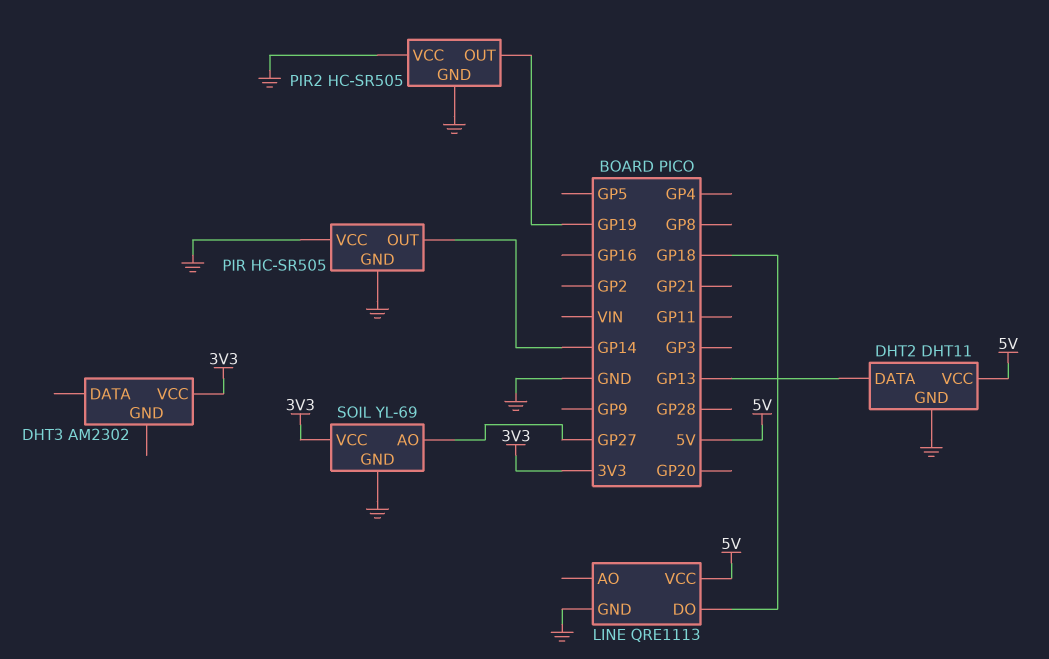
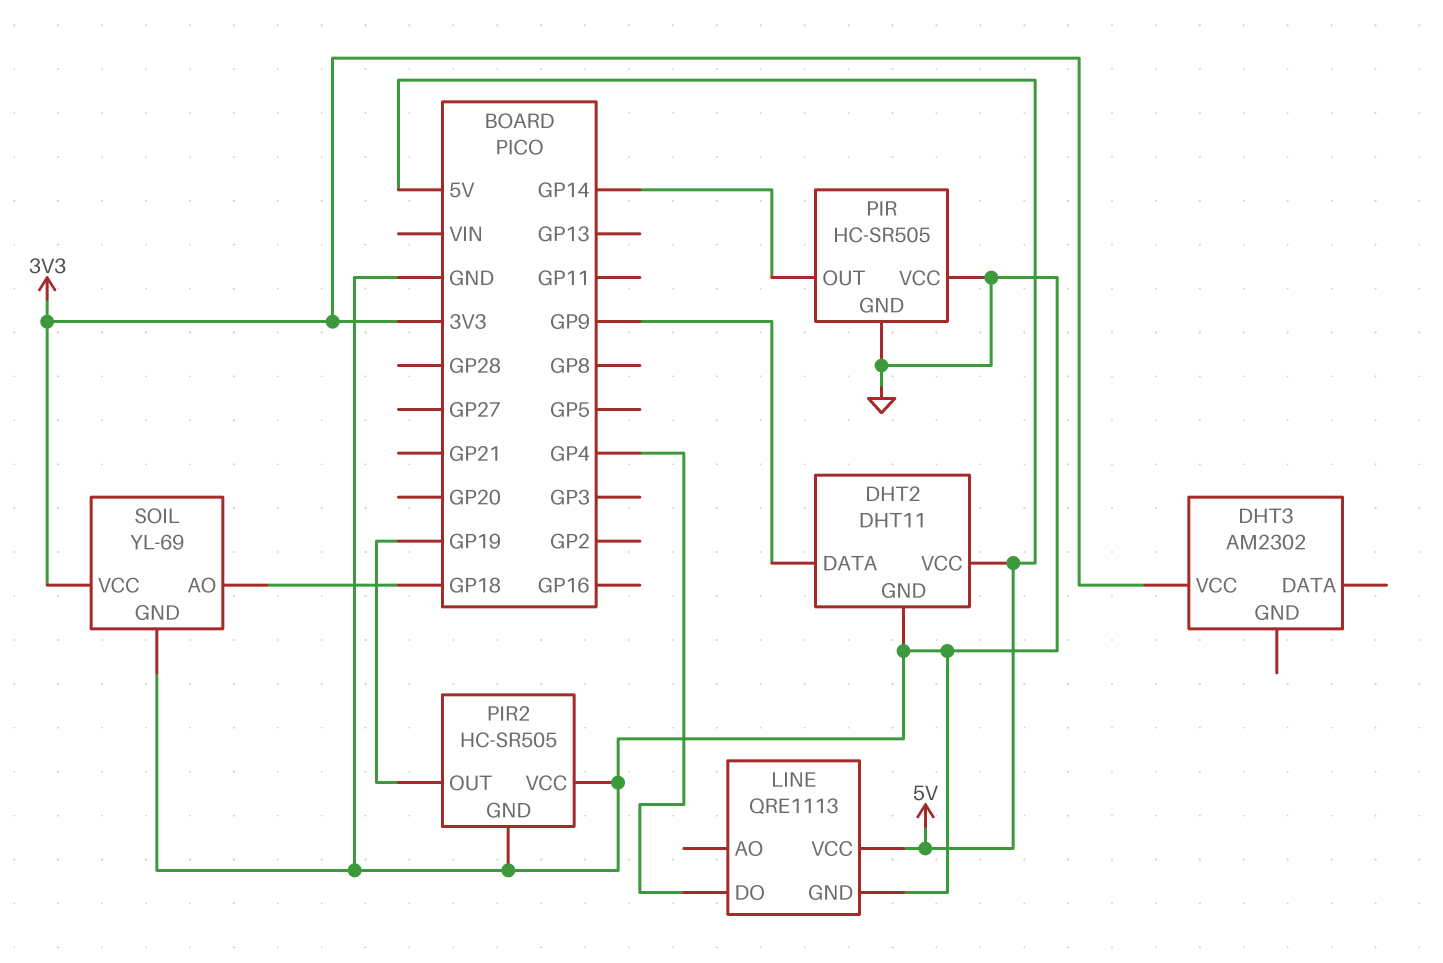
DHT2 pin DATA: GP13 -> GP9
LINE pin DO: GP18 -> GP4
SOIL pin AO: GP27 -> GP18

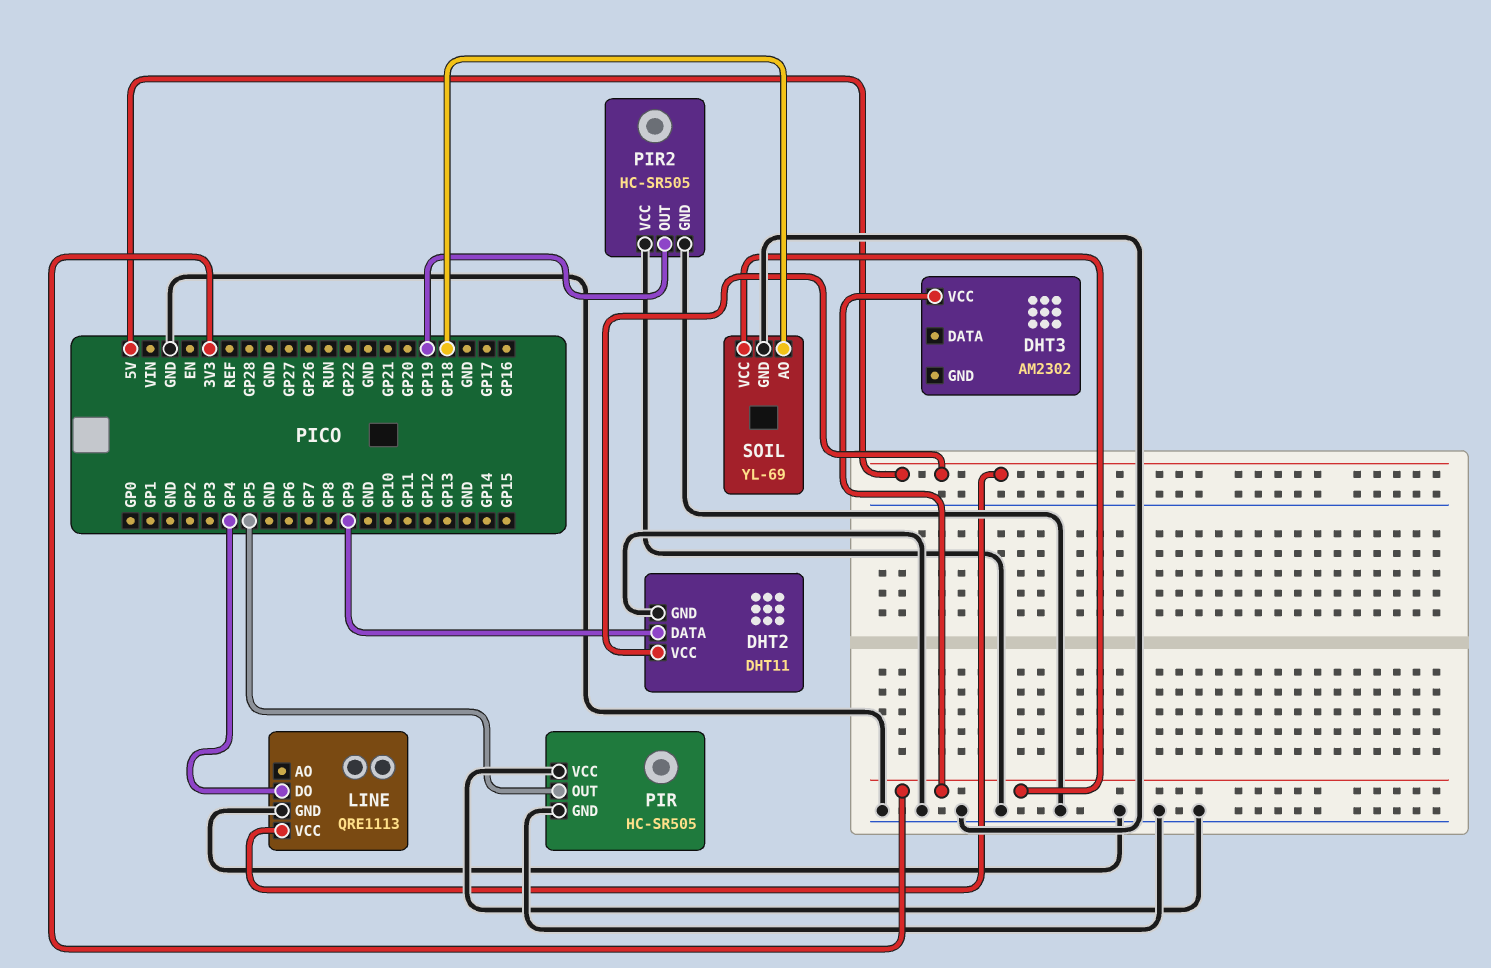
PIR pin OUT: GP14 -> GP5

